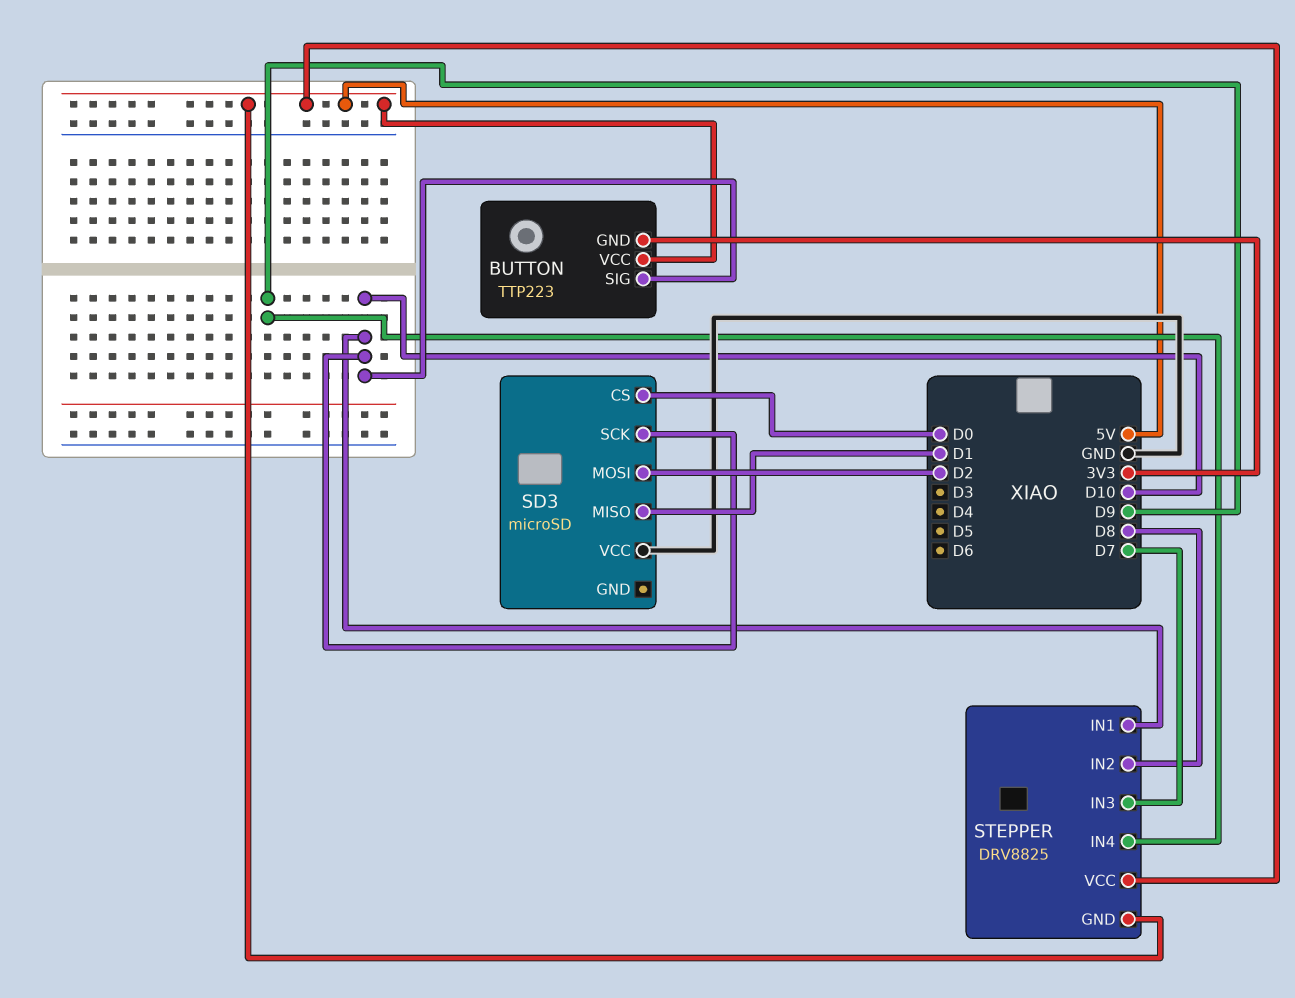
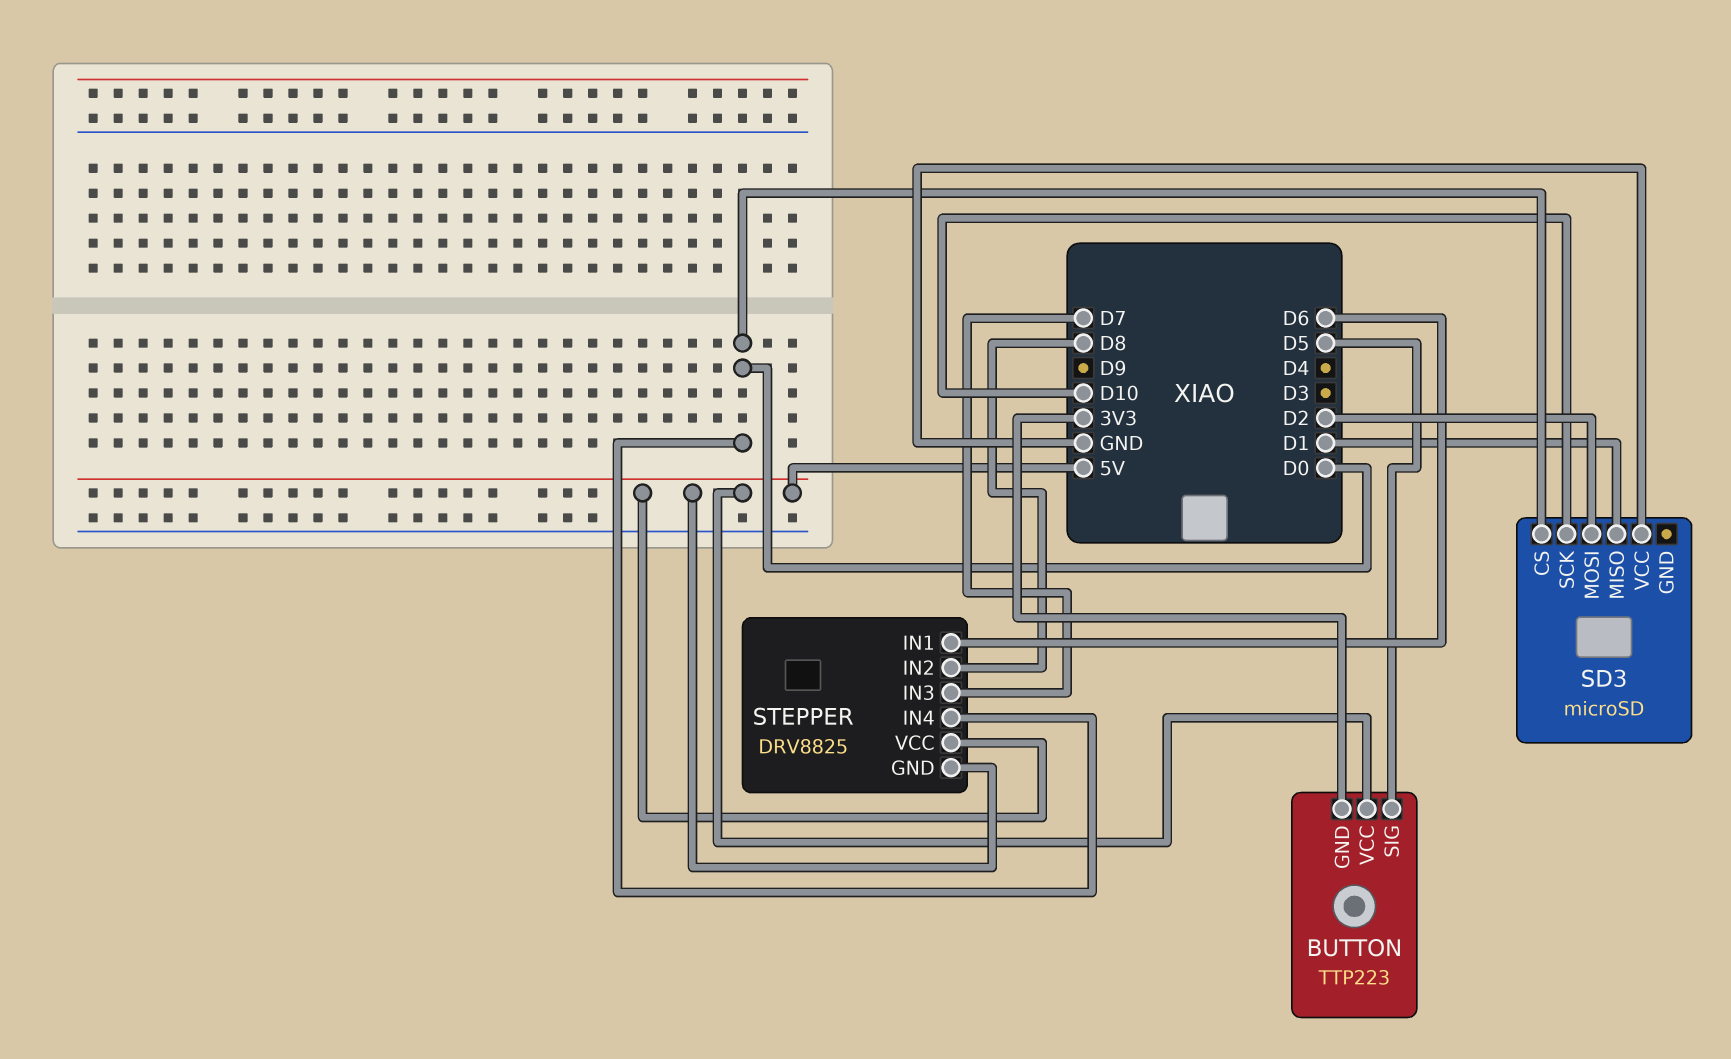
BUTTON pin SIG: D10 -> D5
STEPPER pin IN1: D10 -> D6
STEPPER pin IN4: D9 -> D0

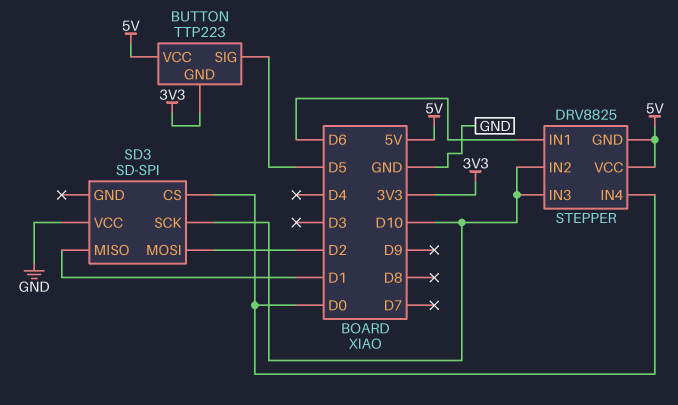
SD3: microSD -> SD-SPI
STEPPER pin IN2: D8 -> D10
STEPPER pin IN3: D7 -> D10

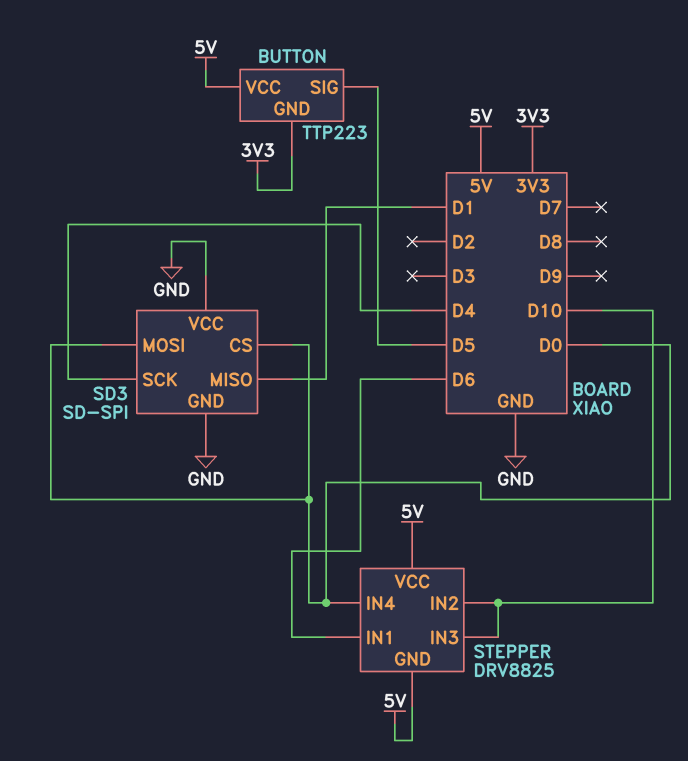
SD3 pin GND: none -> GND
SD3 pin MOSI: D2 -> D0
SD3 pin SCK: D10 -> D4

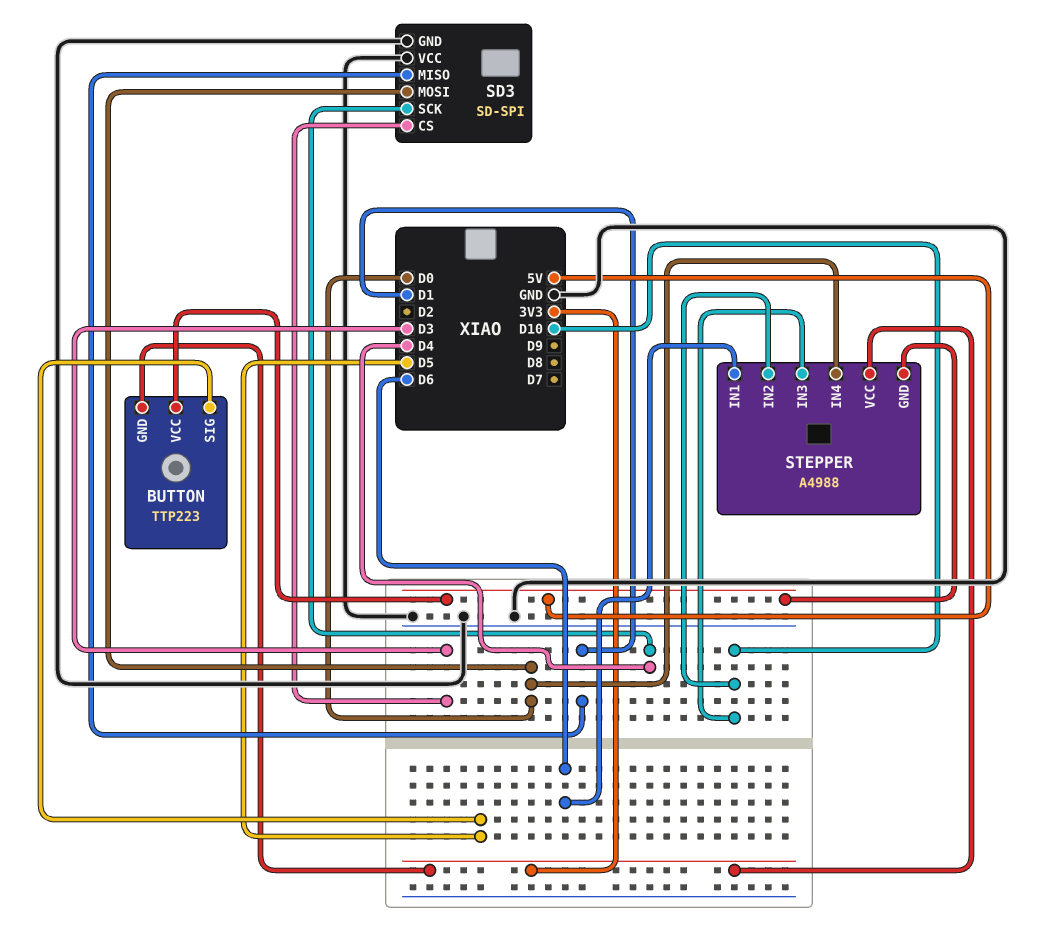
SD3 pin CS: D0 -> D3
STEPPER: DRV8825 -> A4988
STEPPER pin VCC: 5V -> 3V3

